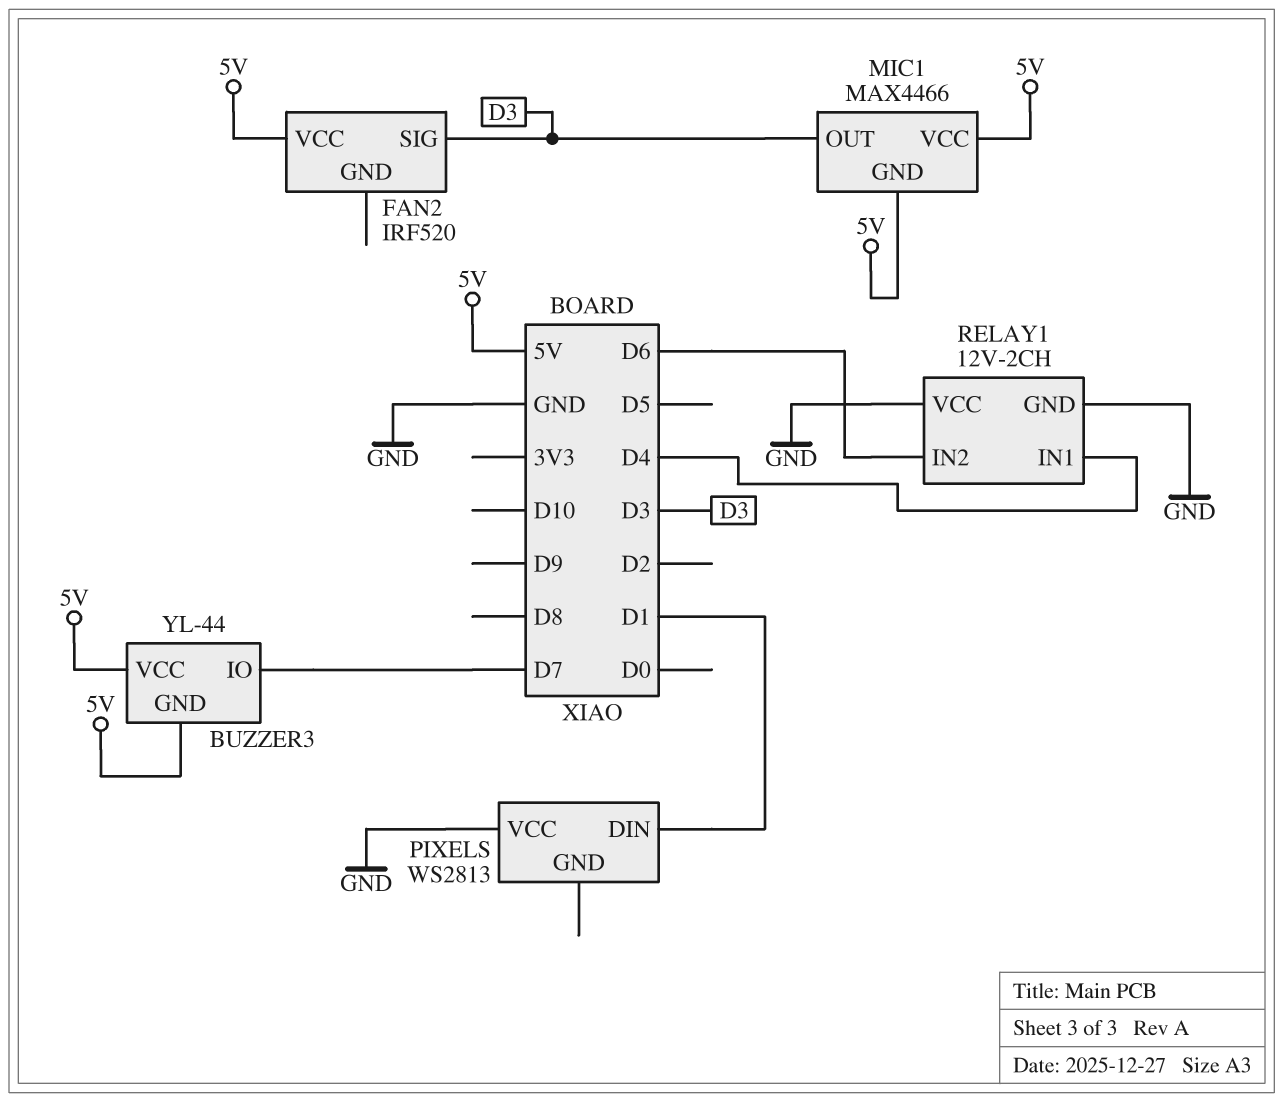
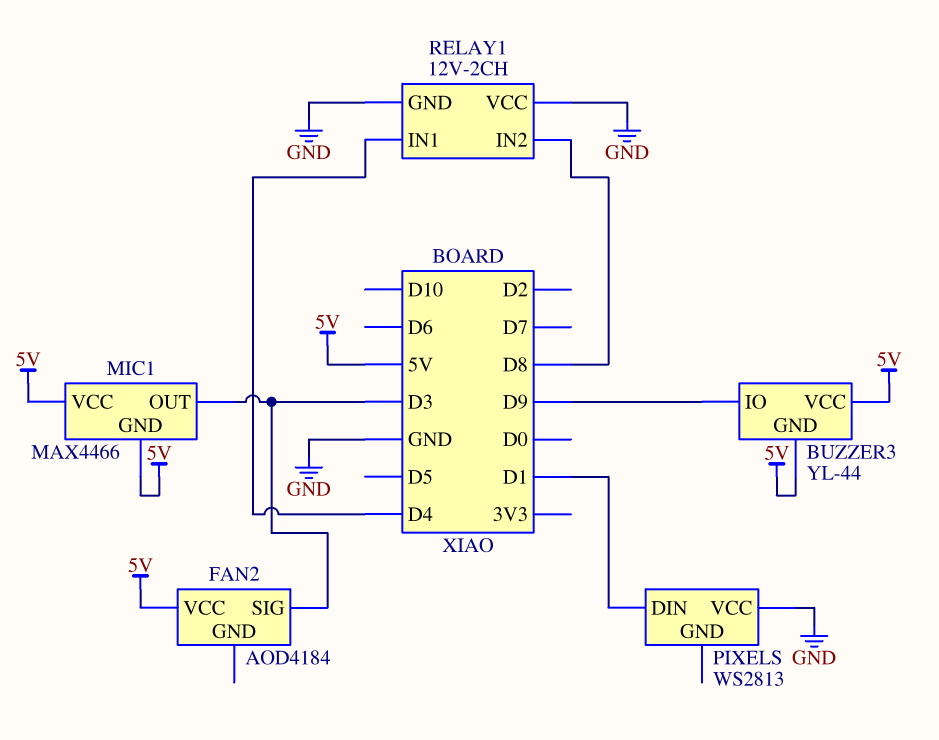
BUZZER3 pin IO: D7 -> D9
FAN2: IRF520 -> AOD4184
RELAY1 pin IN2: D6 -> D8

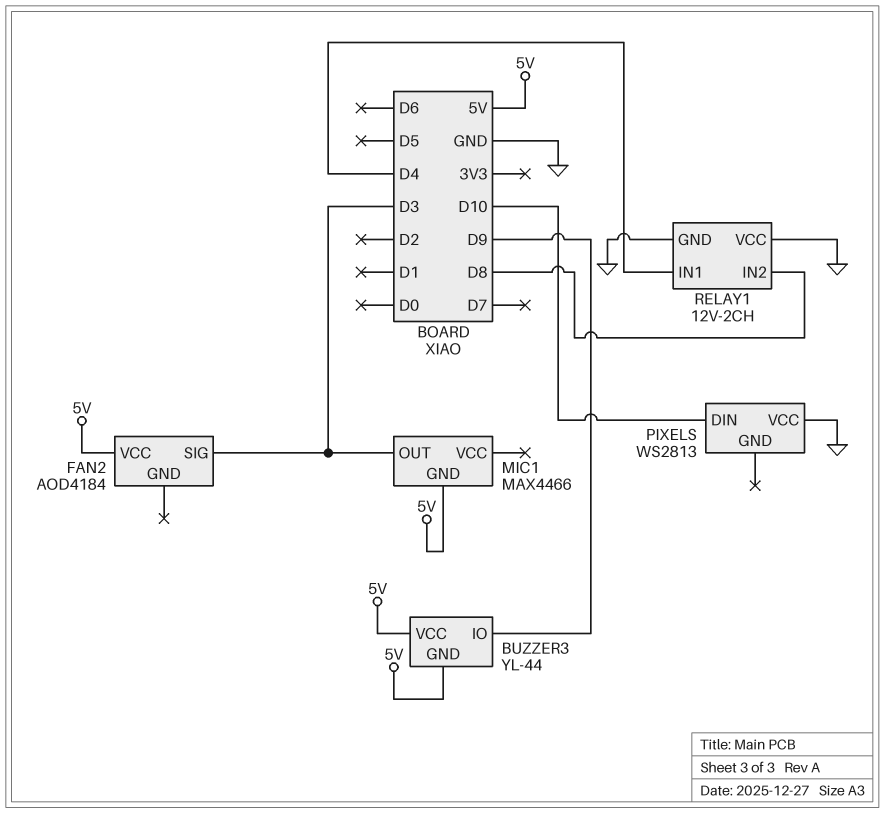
MIC1 pin VCC: 5V -> none
PIXELS pin DIN: D1 -> D10

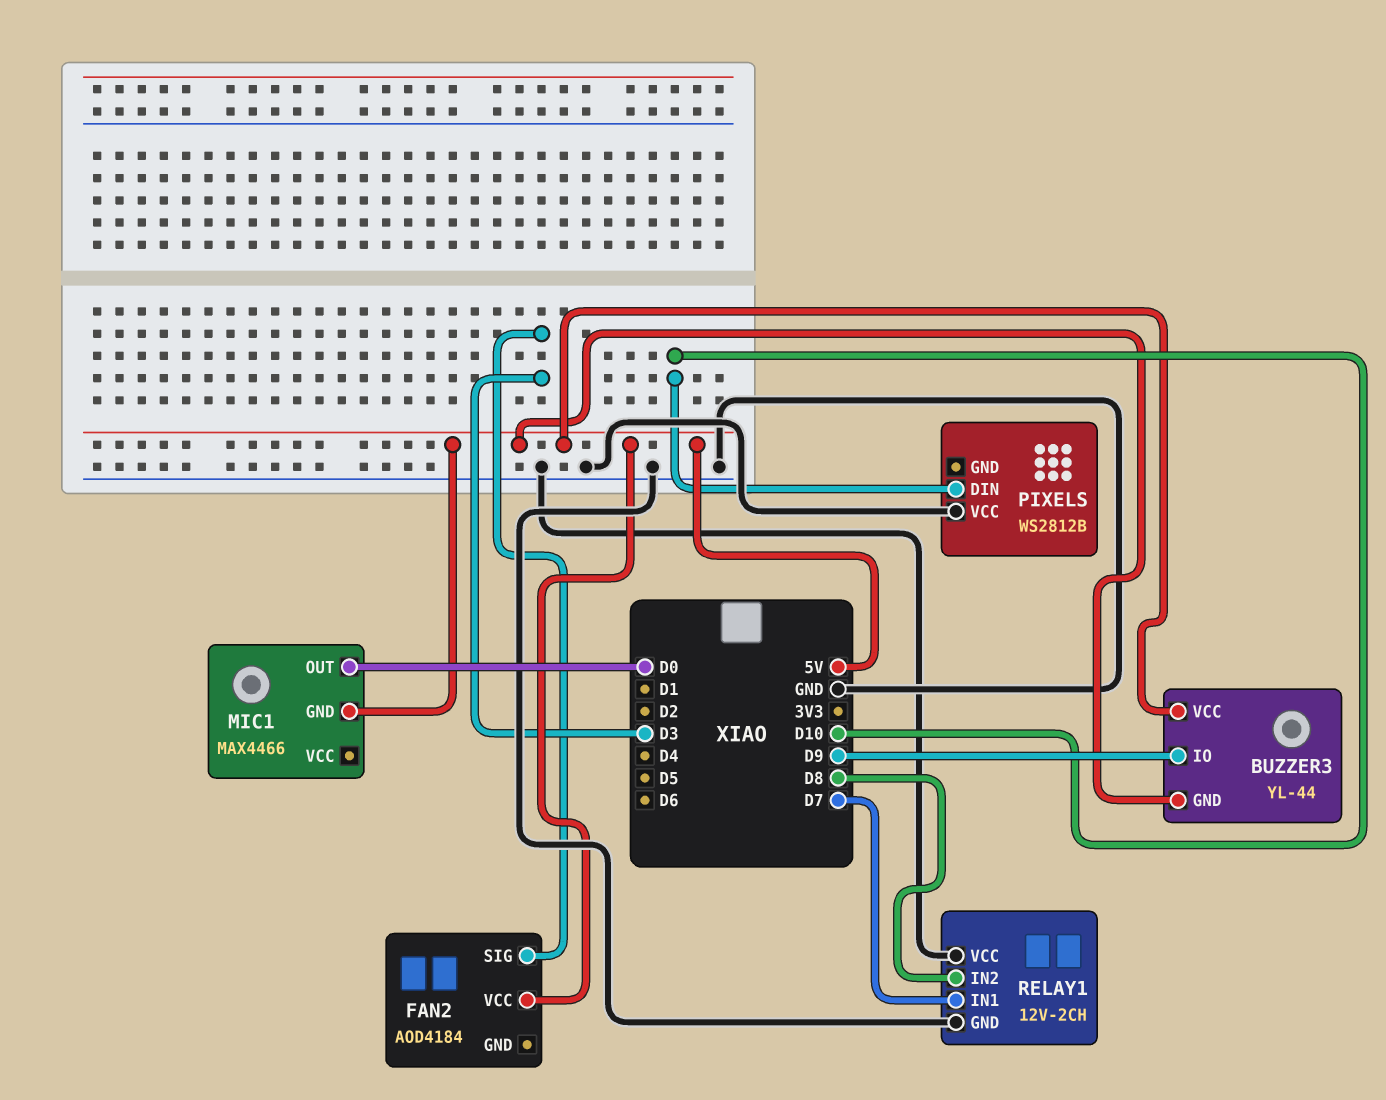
MIC1 pin OUT: D3 -> D0
PIXELS: WS2813 -> WS2812B
RELAY1 pin IN1: D4 -> D7

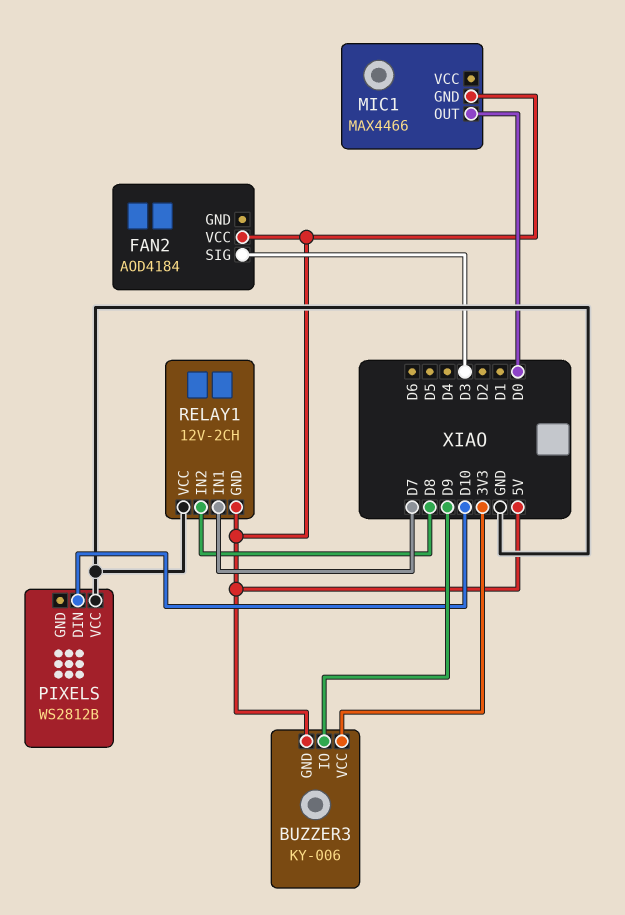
BUZZER3: YL-44 -> KY-006
BUZZER3 pin VCC: 5V -> 3V3
RELAY1 pin GND: GND -> 5V

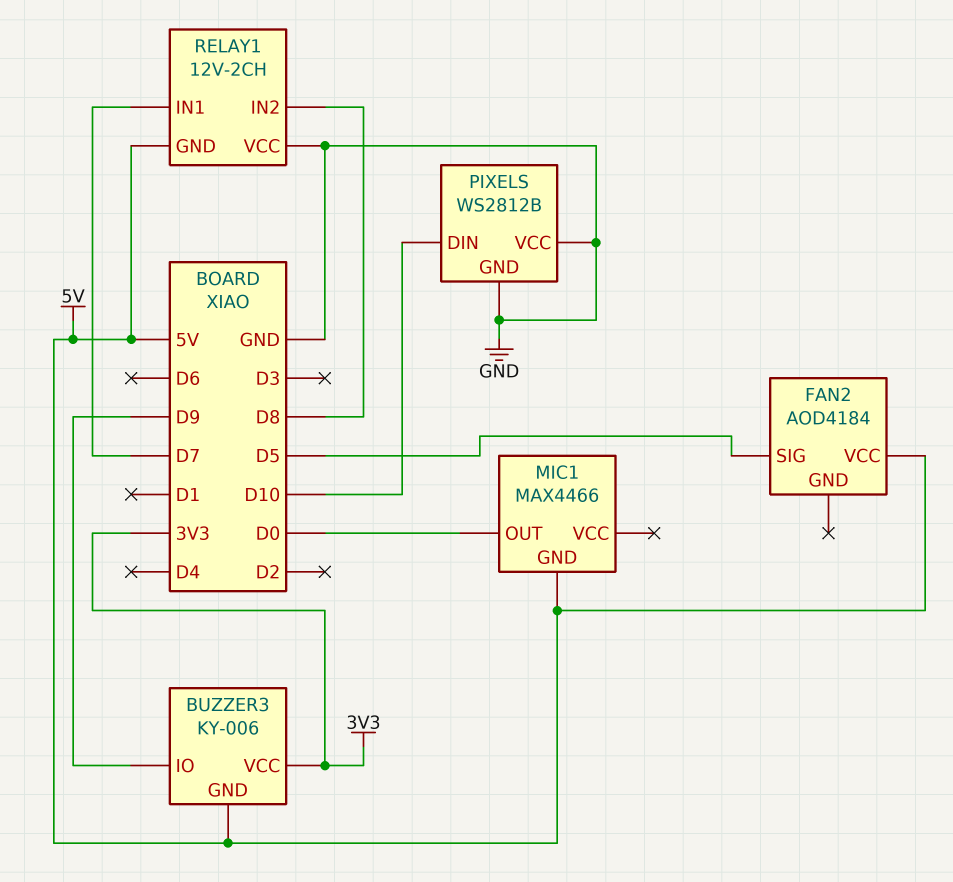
FAN2 pin SIG: D3 -> D5
PIXELS pin GND: none -> GND

